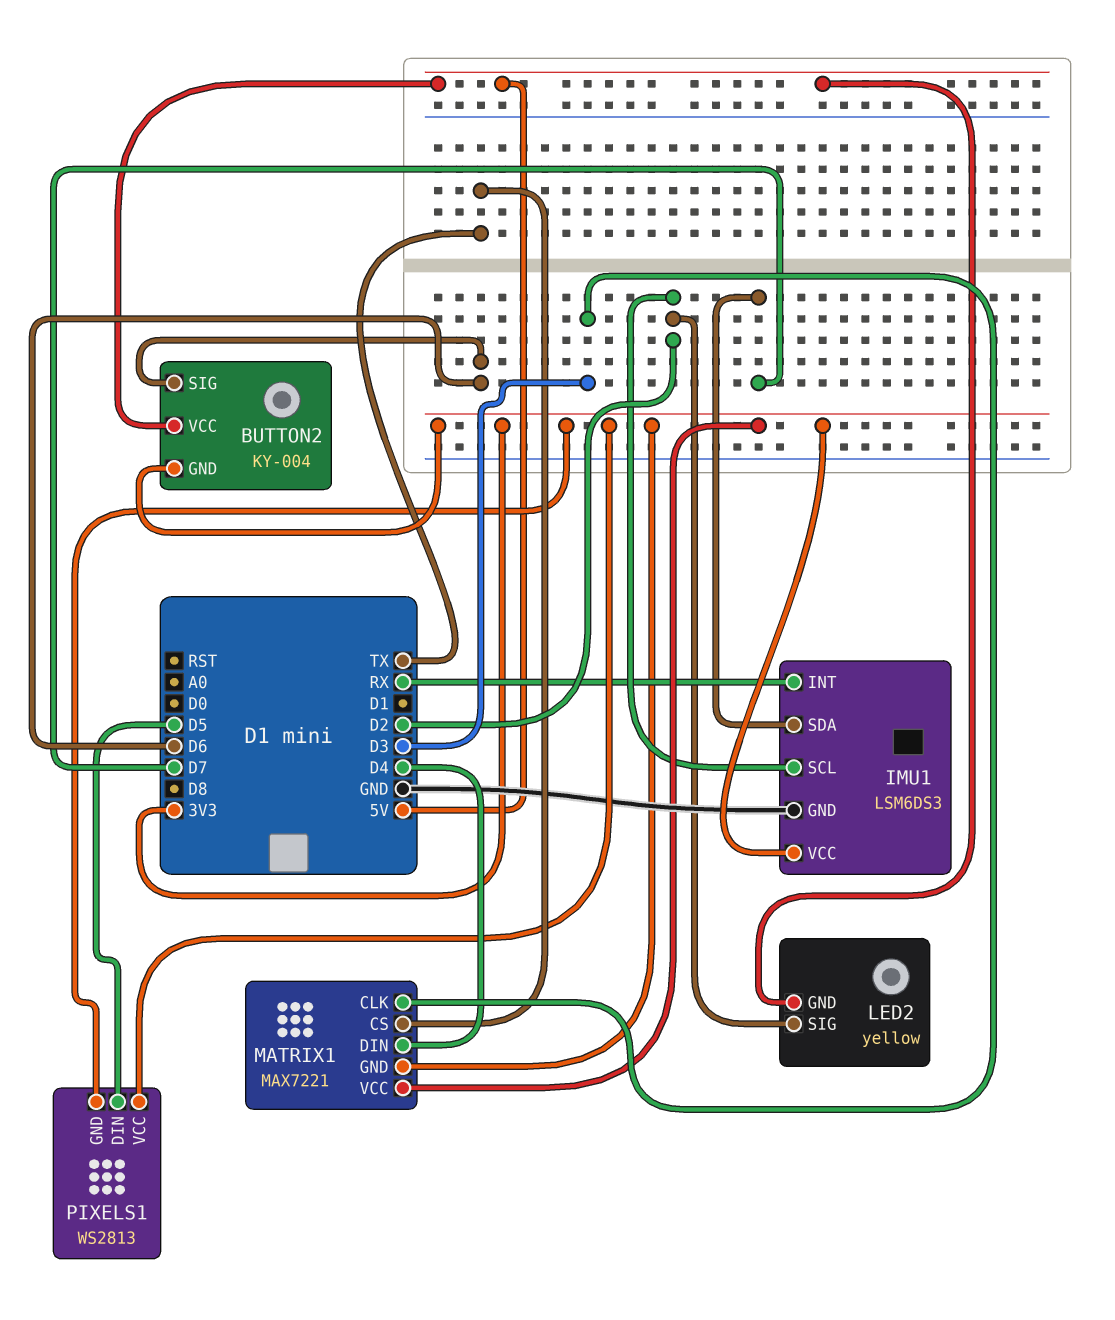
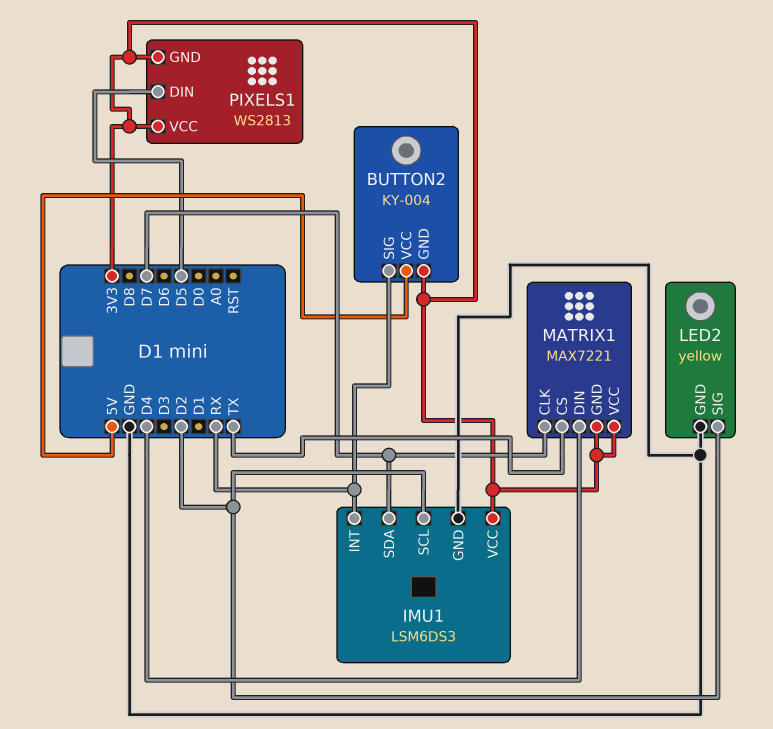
BUTTON2 pin SIG: D6 -> RX
LED2 pin GND: 5V -> GND
MATRIX1 pin CLK: D3 -> D7

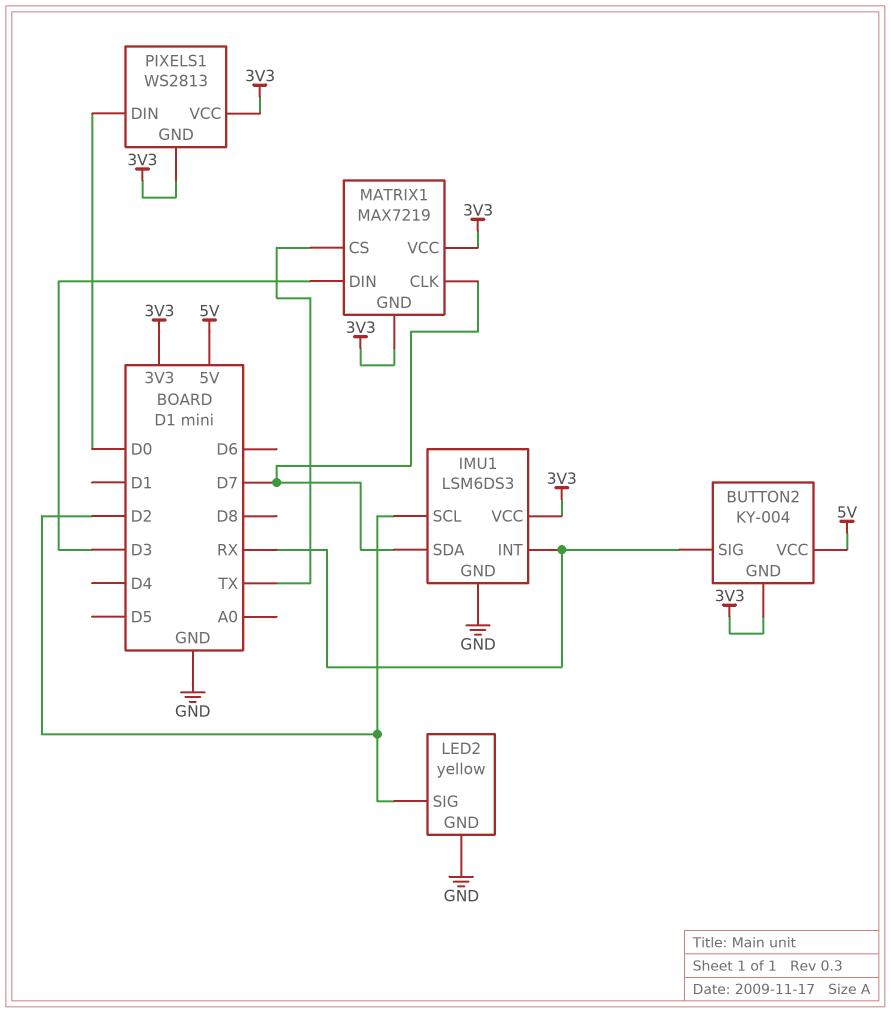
MATRIX1: MAX7221 -> MAX7219
MATRIX1 pin DIN: D4 -> D3
PIXELS1 pin DIN: D5 -> D0

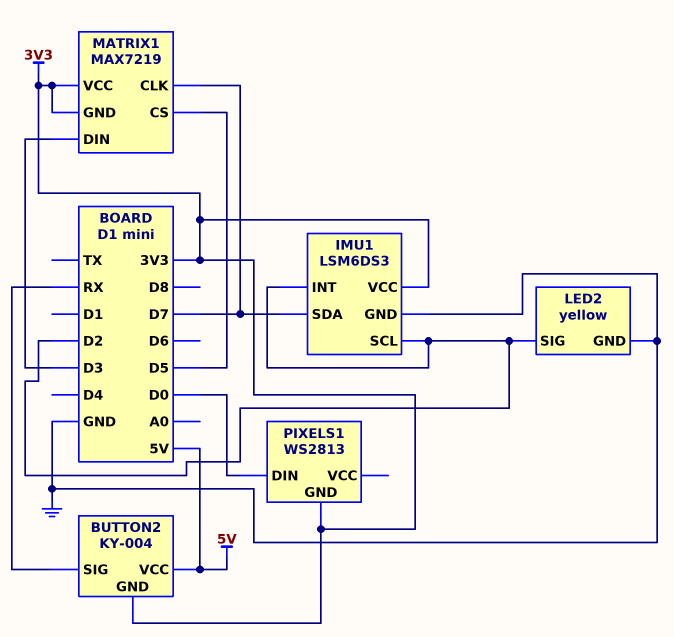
IMU1 pin INT: RX -> D2
MATRIX1 pin CS: TX -> D5
PIXELS1 pin VCC: 3V3 -> none

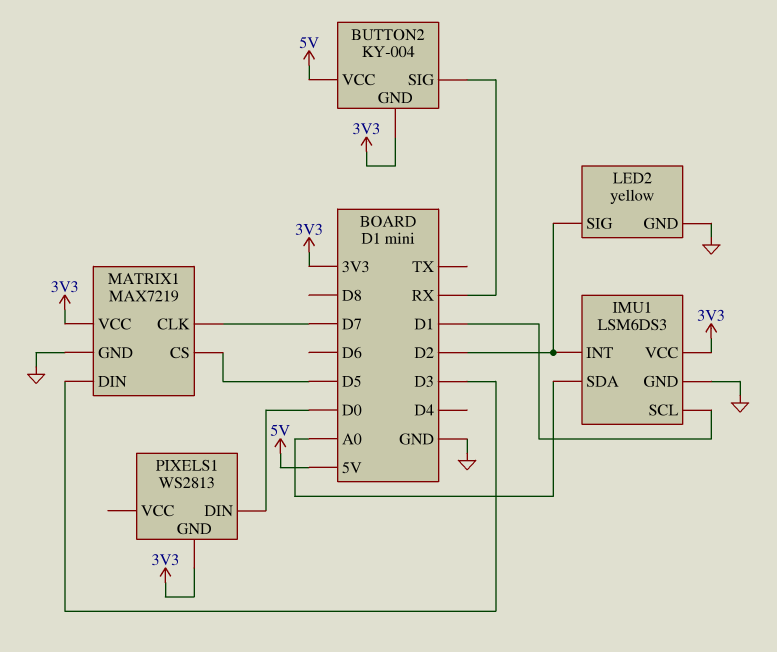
IMU1 pin SCL: D2 -> D1
IMU1 pin SDA: D7 -> A0
MATRIX1 pin GND: 3V3 -> GND

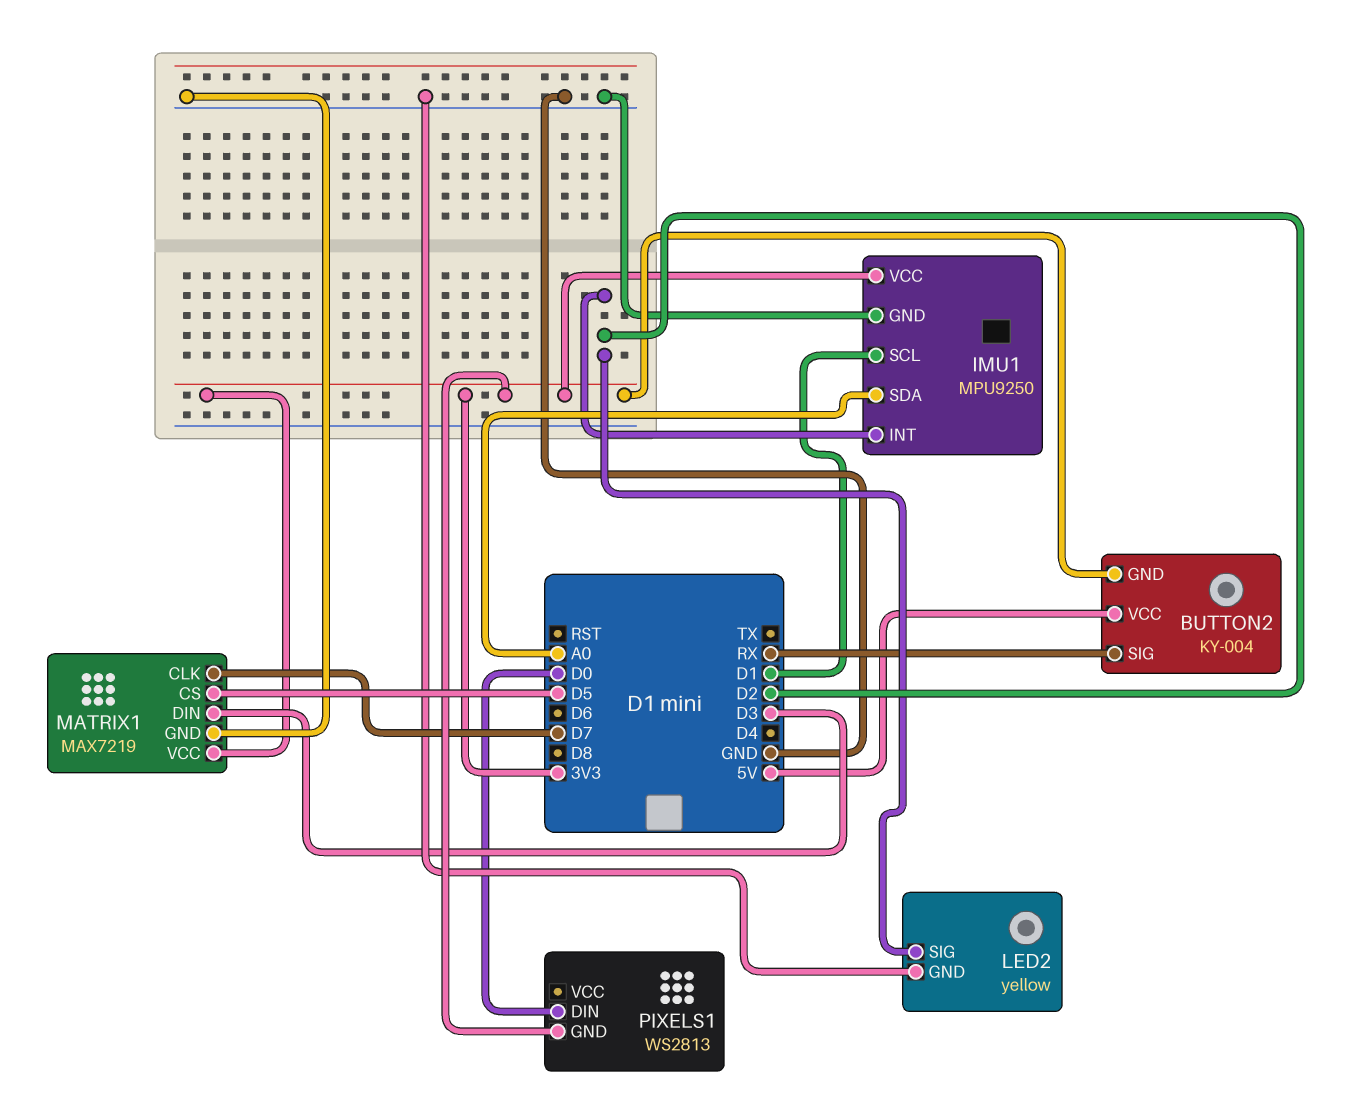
IMU1: LSM6DS3 -> MPU9250

